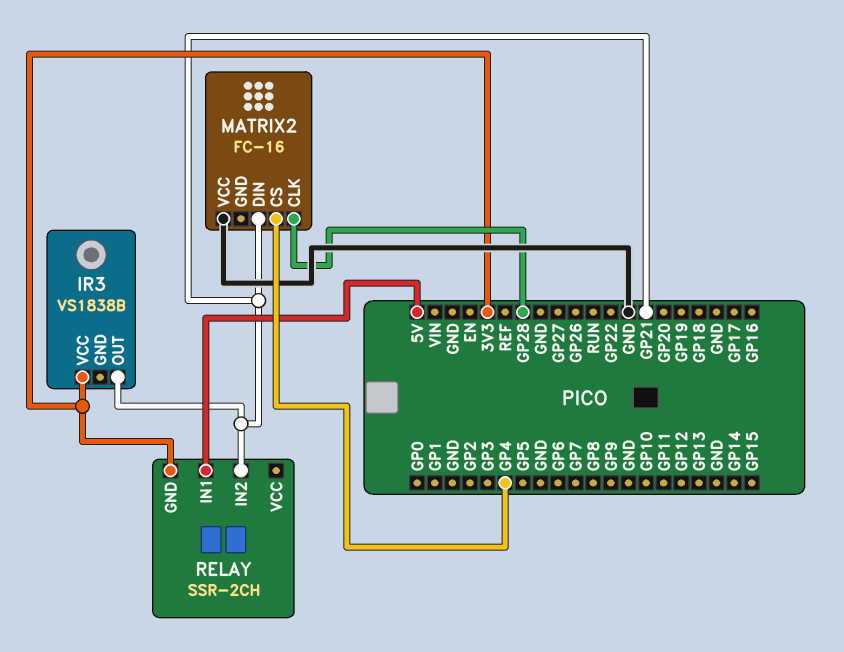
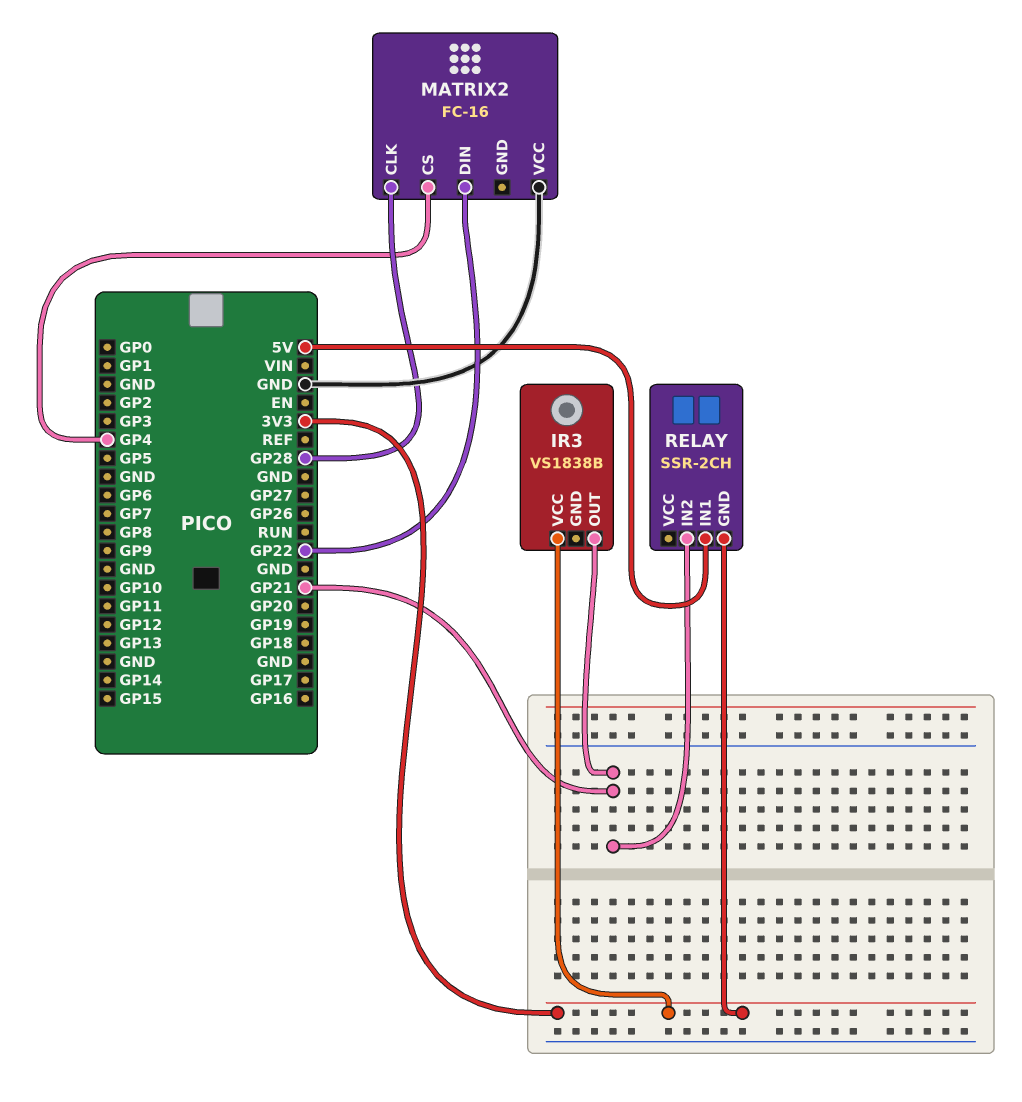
MATRIX2 pin DIN: GP21 -> GP22

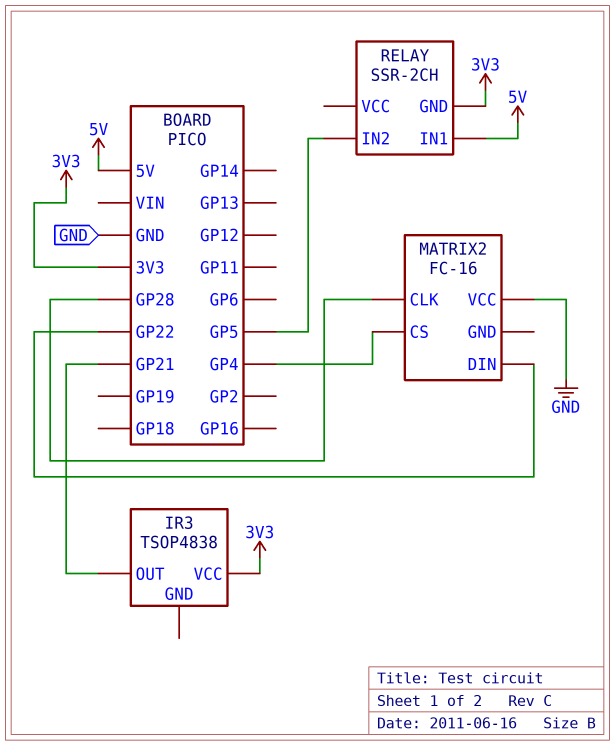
IR3: VS1838B -> TSOP4838
RELAY pin IN2: GP21 -> GP5

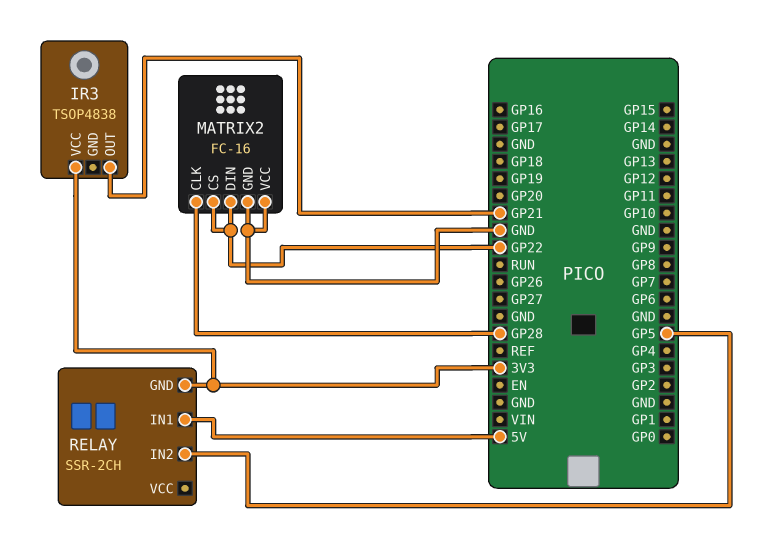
MATRIX2 pin CS: GP4 -> GP22
MATRIX2 pin GND: none -> GND

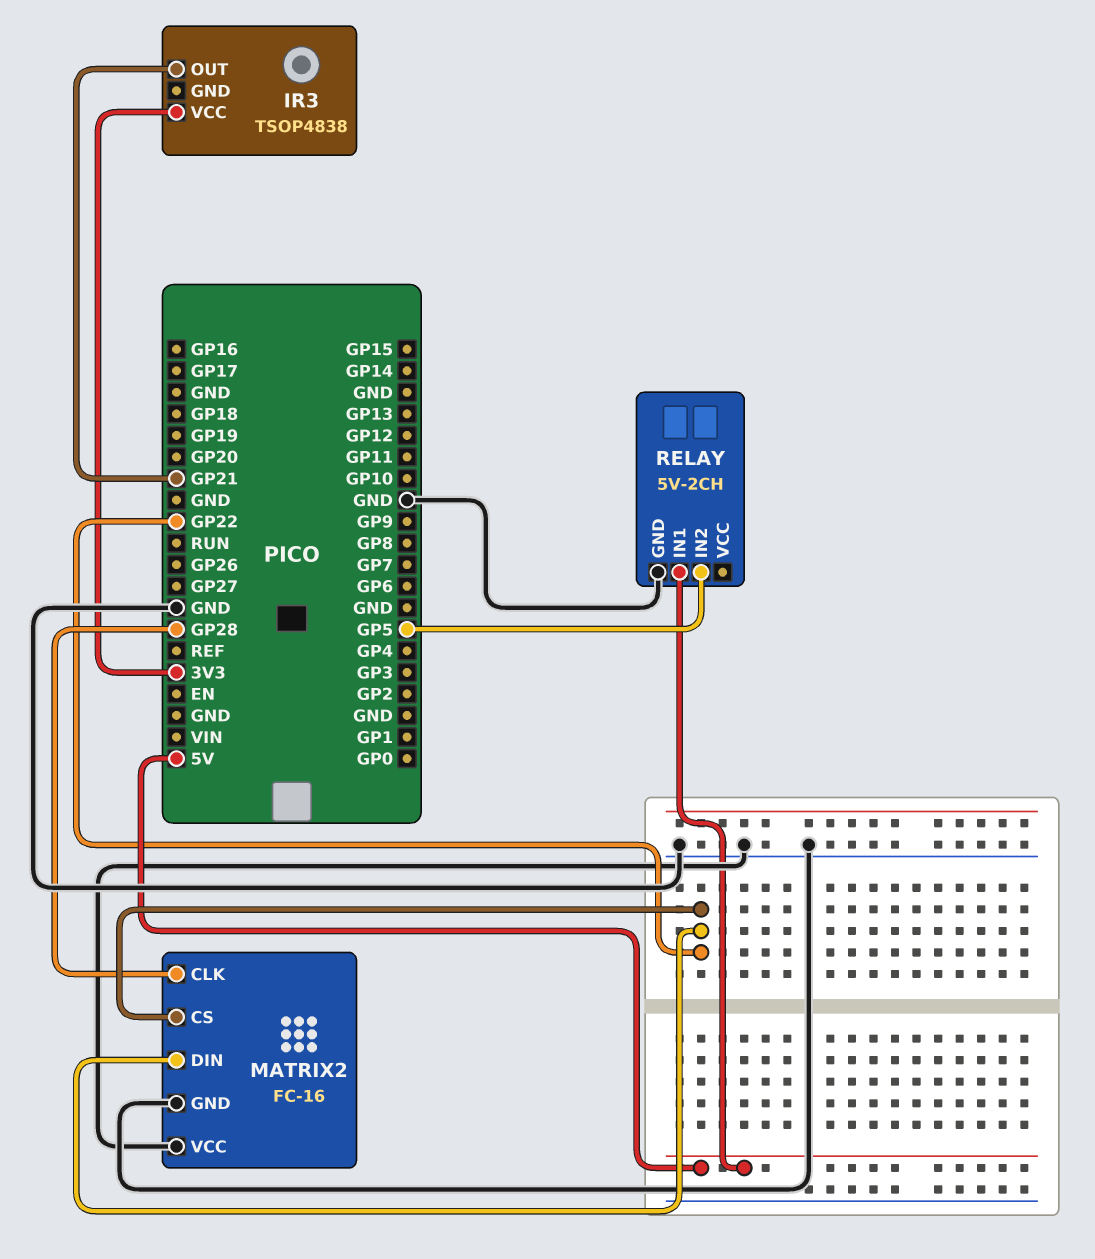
RELAY: SSR-2CH -> 5V-2CH
RELAY pin GND: 3V3 -> GND

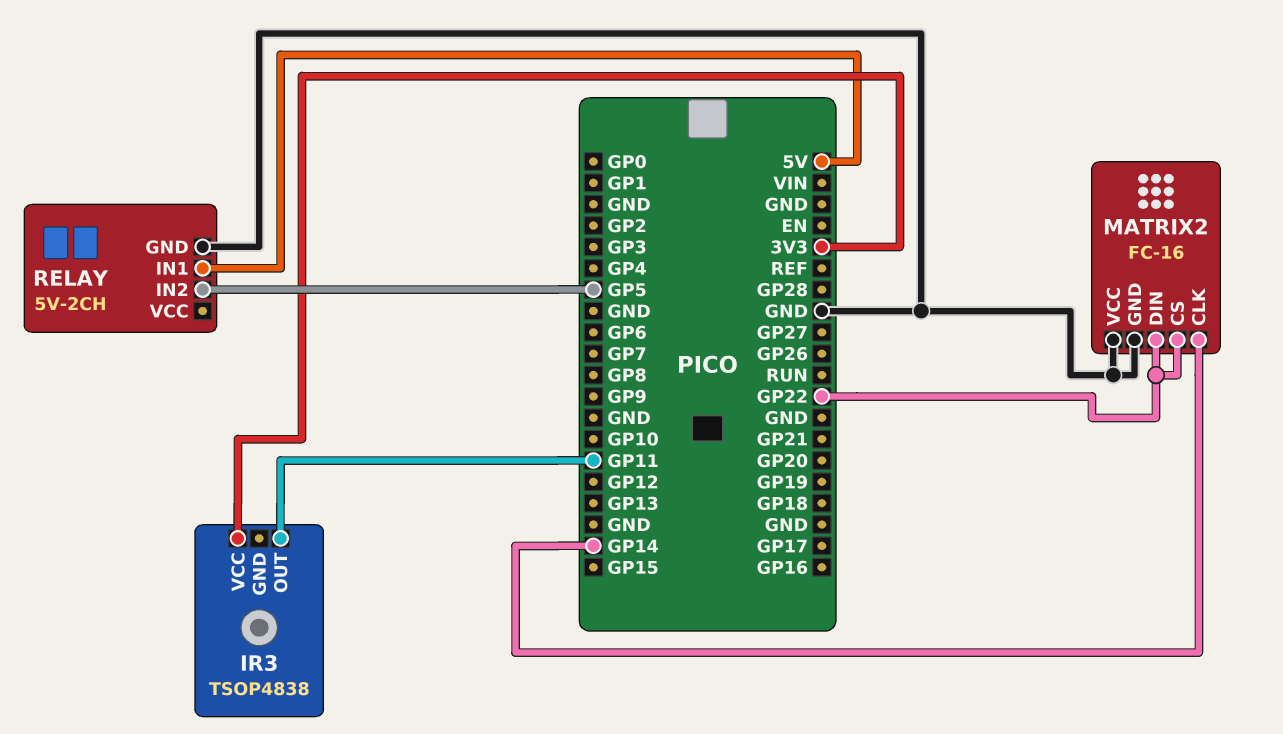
IR3 pin OUT: GP21 -> GP11
MATRIX2 pin CLK: GP28 -> GP14

